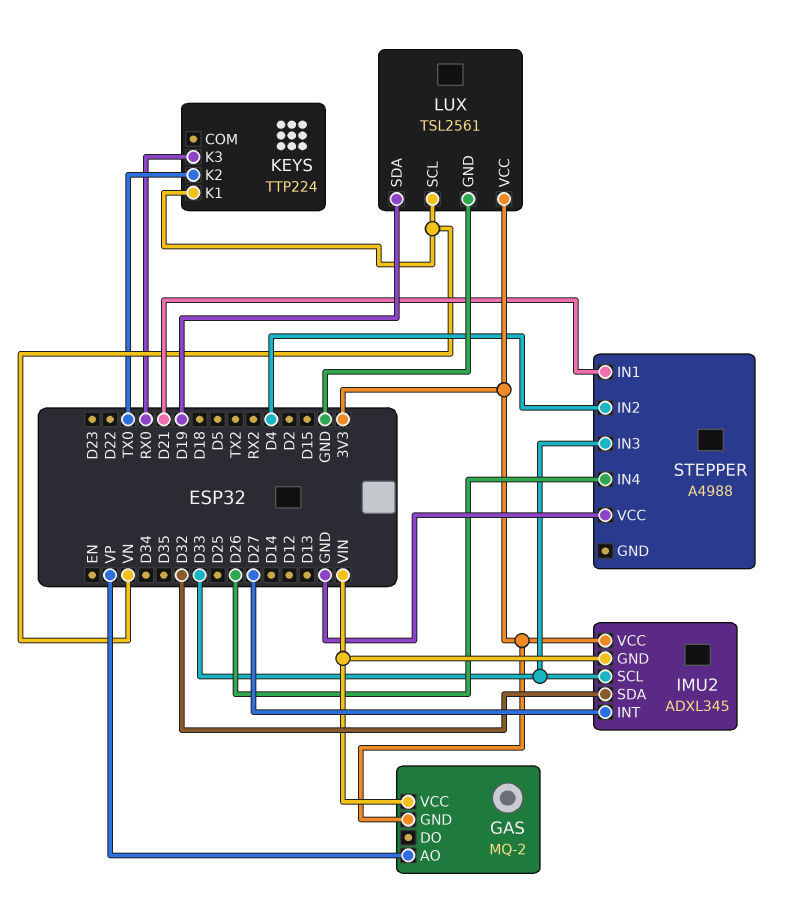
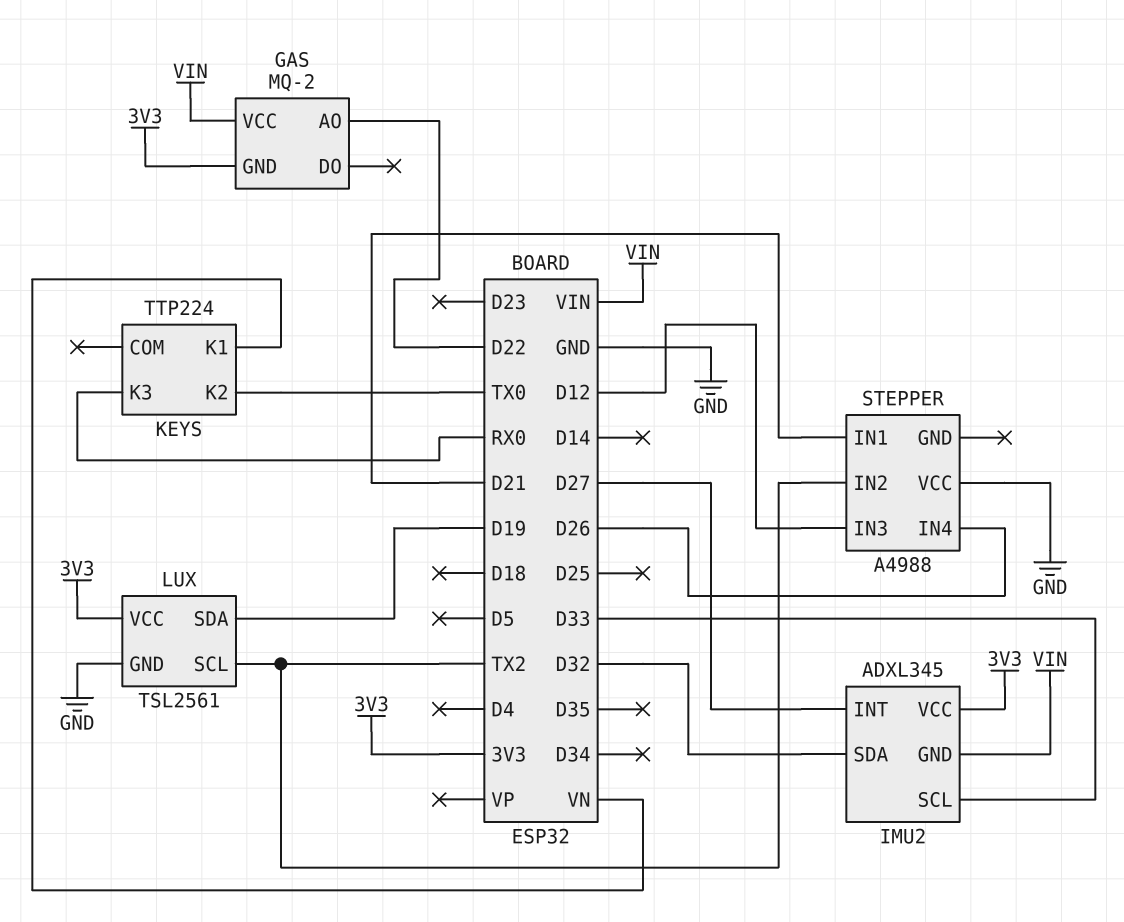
GAS pin AO: VP -> D22
LUX pin SCL: VN -> TX2
STEPPER pin IN2: D4 -> TX2
STEPPER pin IN3: D33 -> D12

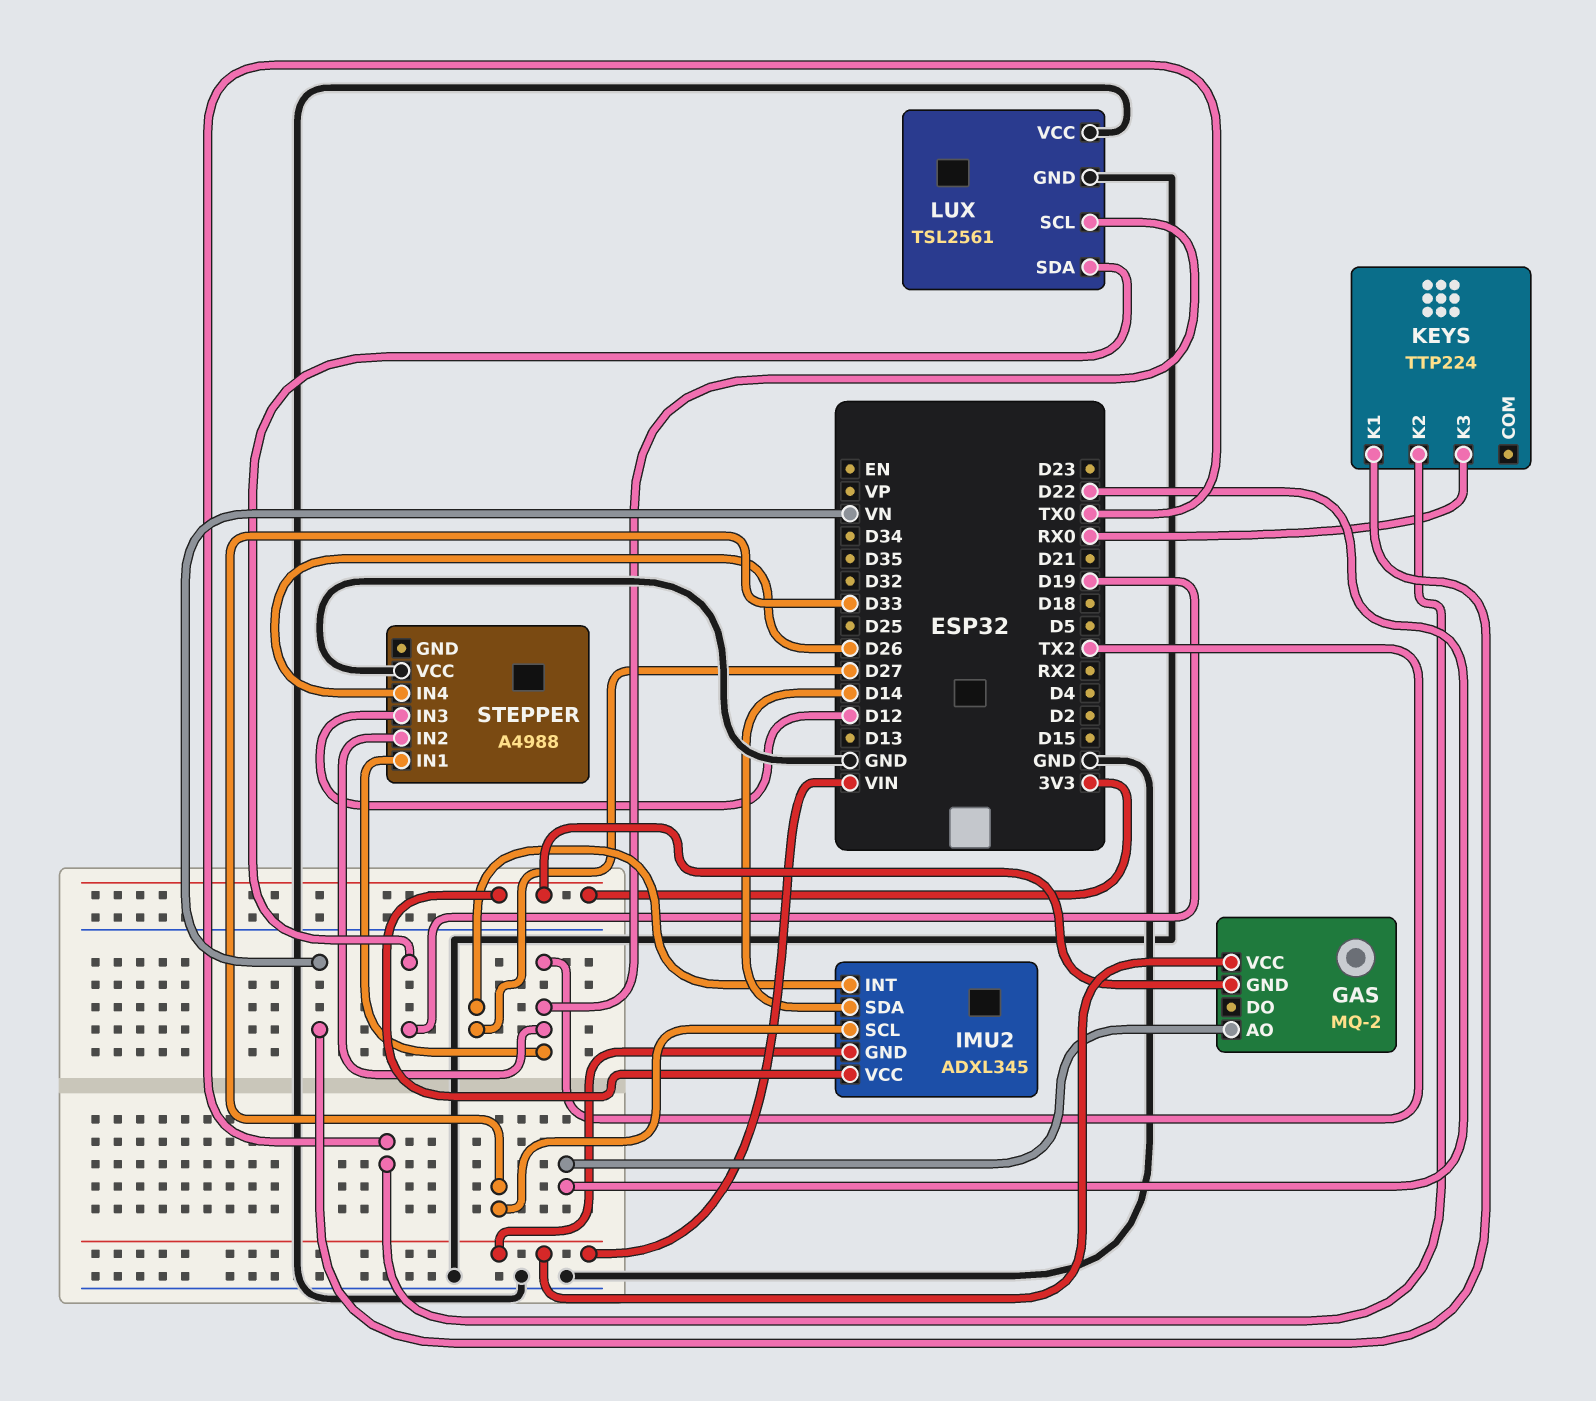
IMU2 pin SDA: D32 -> D14
LUX pin VCC: 3V3 -> GND
STEPPER pin IN1: D21 -> TX2

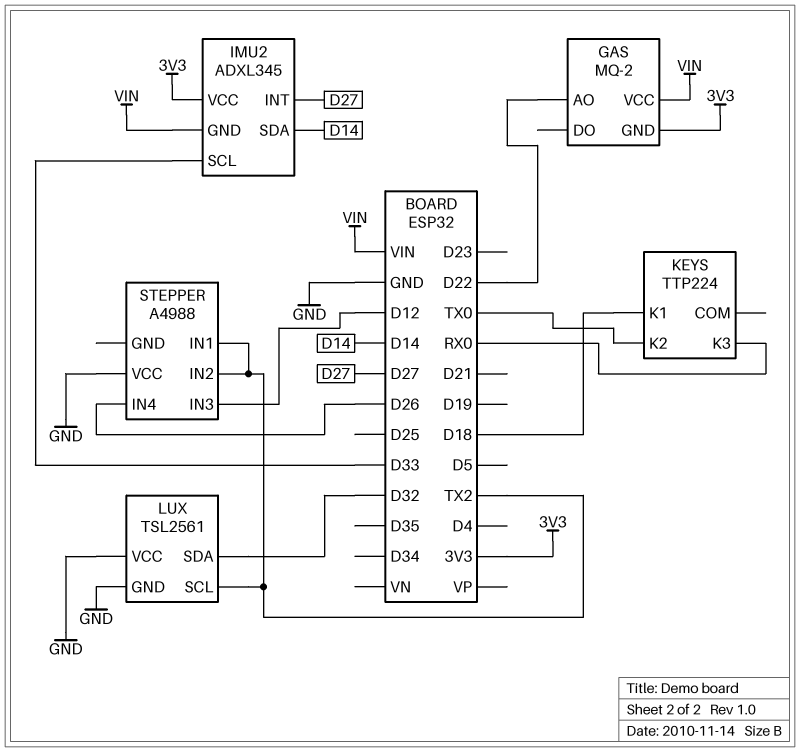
KEYS pin K1: VN -> D18
LUX pin SDA: D19 -> D32

